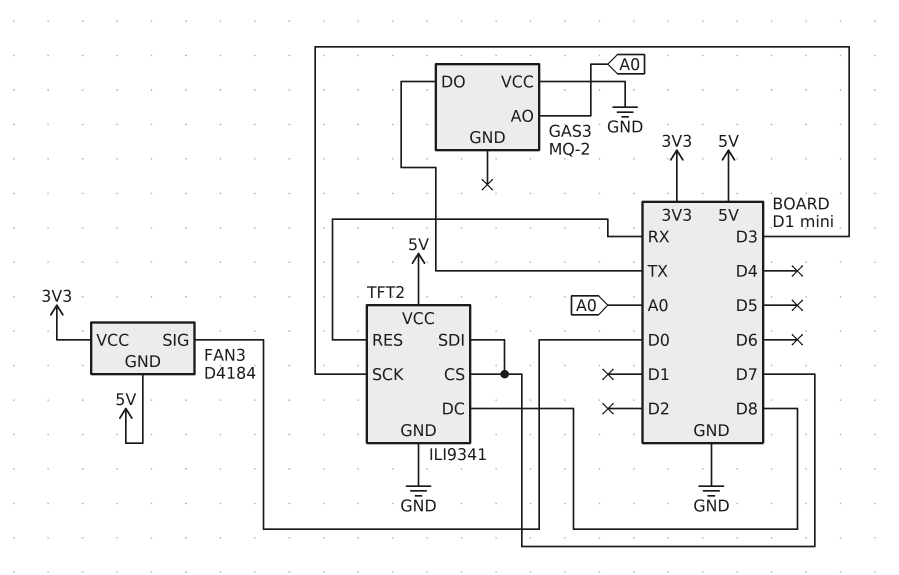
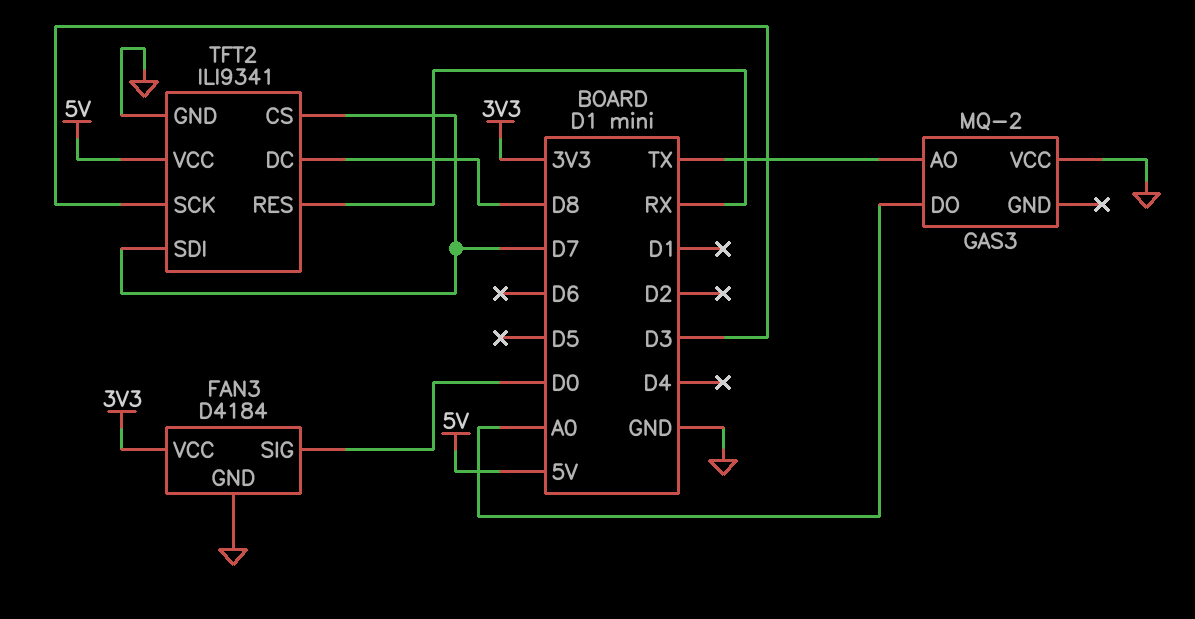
FAN3 pin GND: 5V -> GND
GAS3 pin AO: A0 -> TX
GAS3 pin DO: TX -> A0

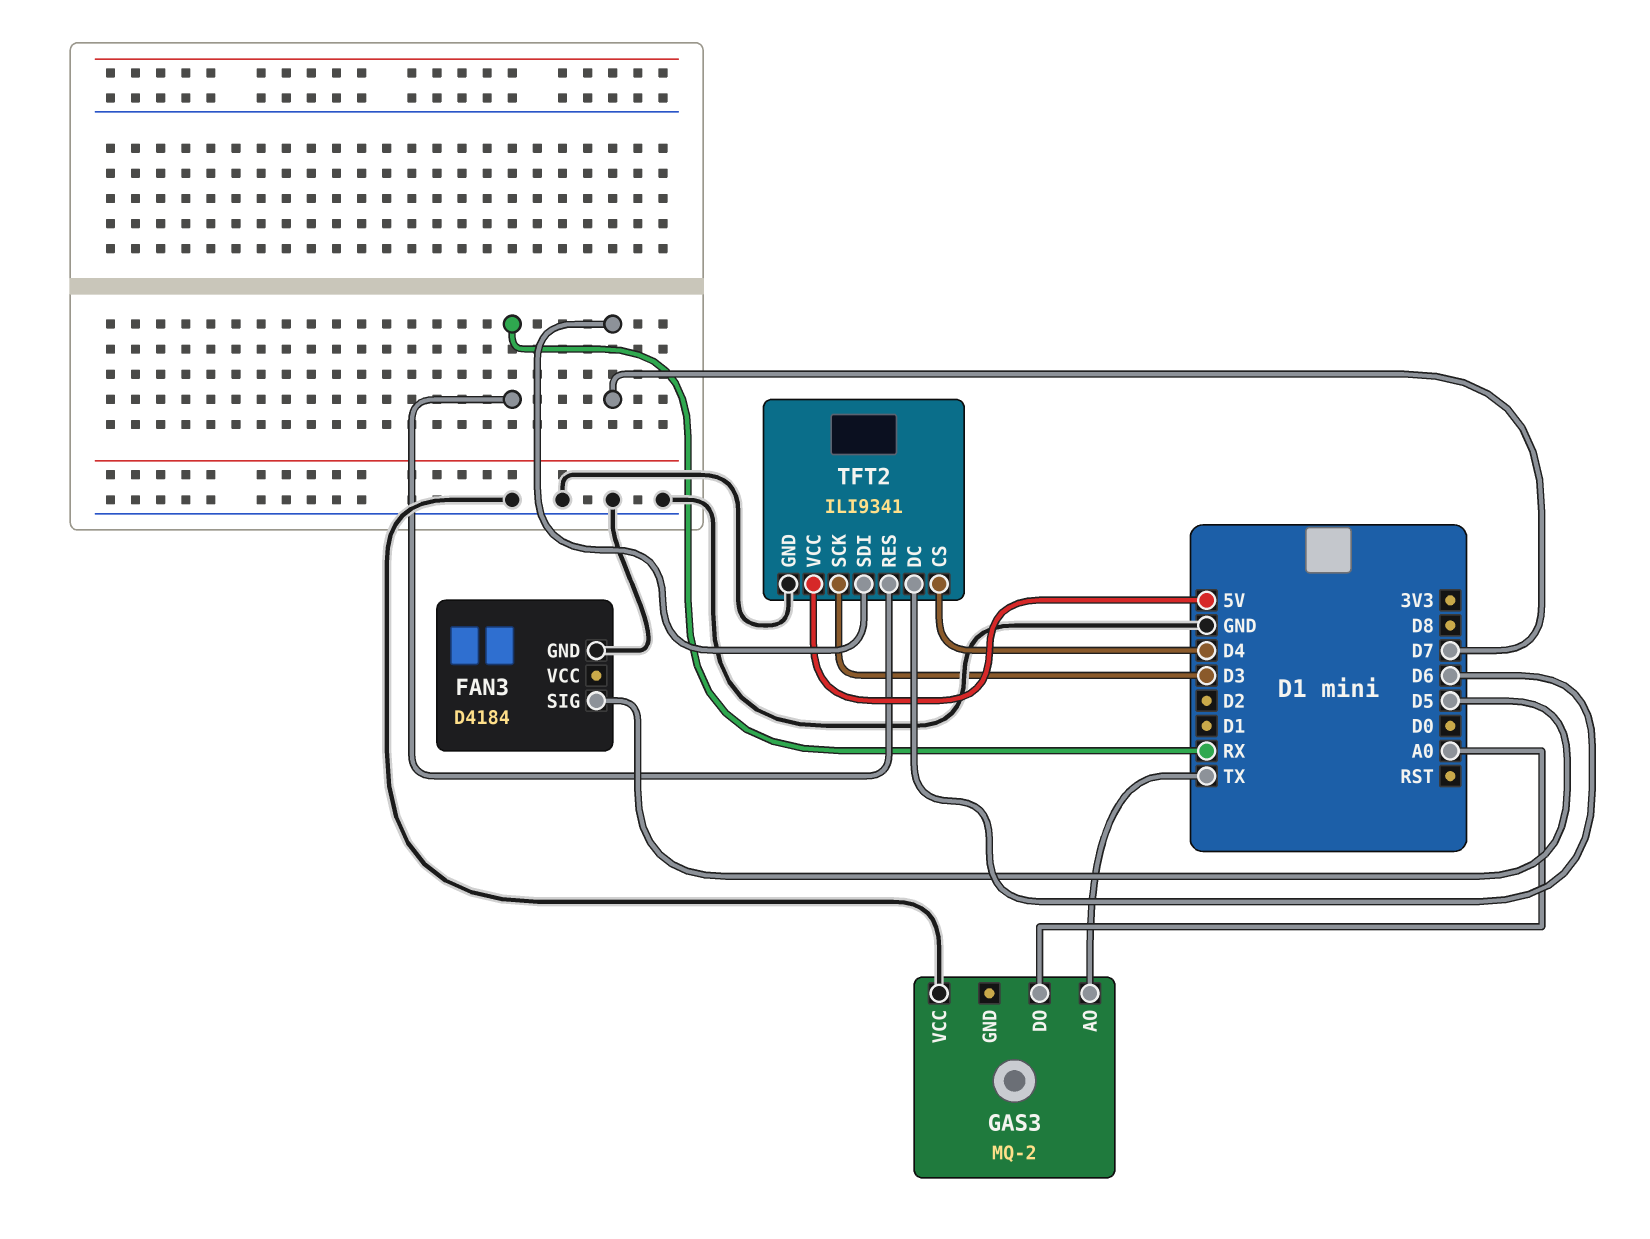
FAN3 pin SIG: D0 -> D5
FAN3 pin VCC: 3V3 -> none
TFT2 pin CS: D7 -> D4
TFT2 pin DC: D8 -> D6

